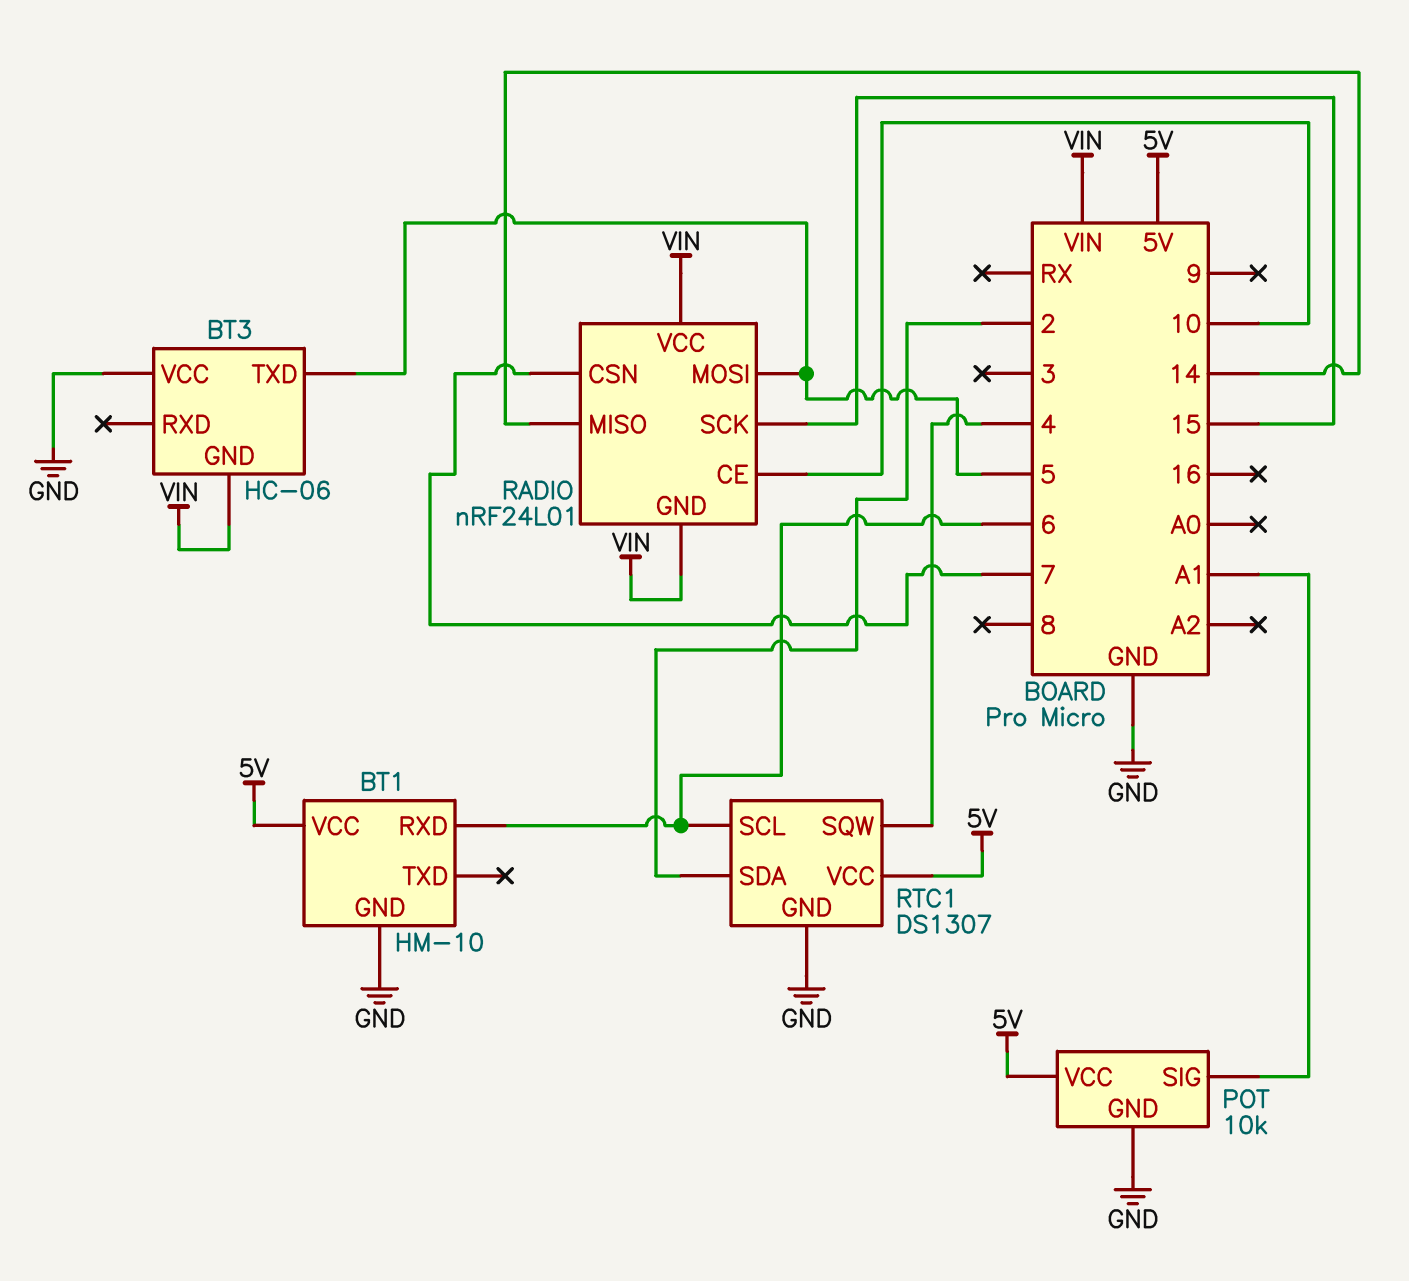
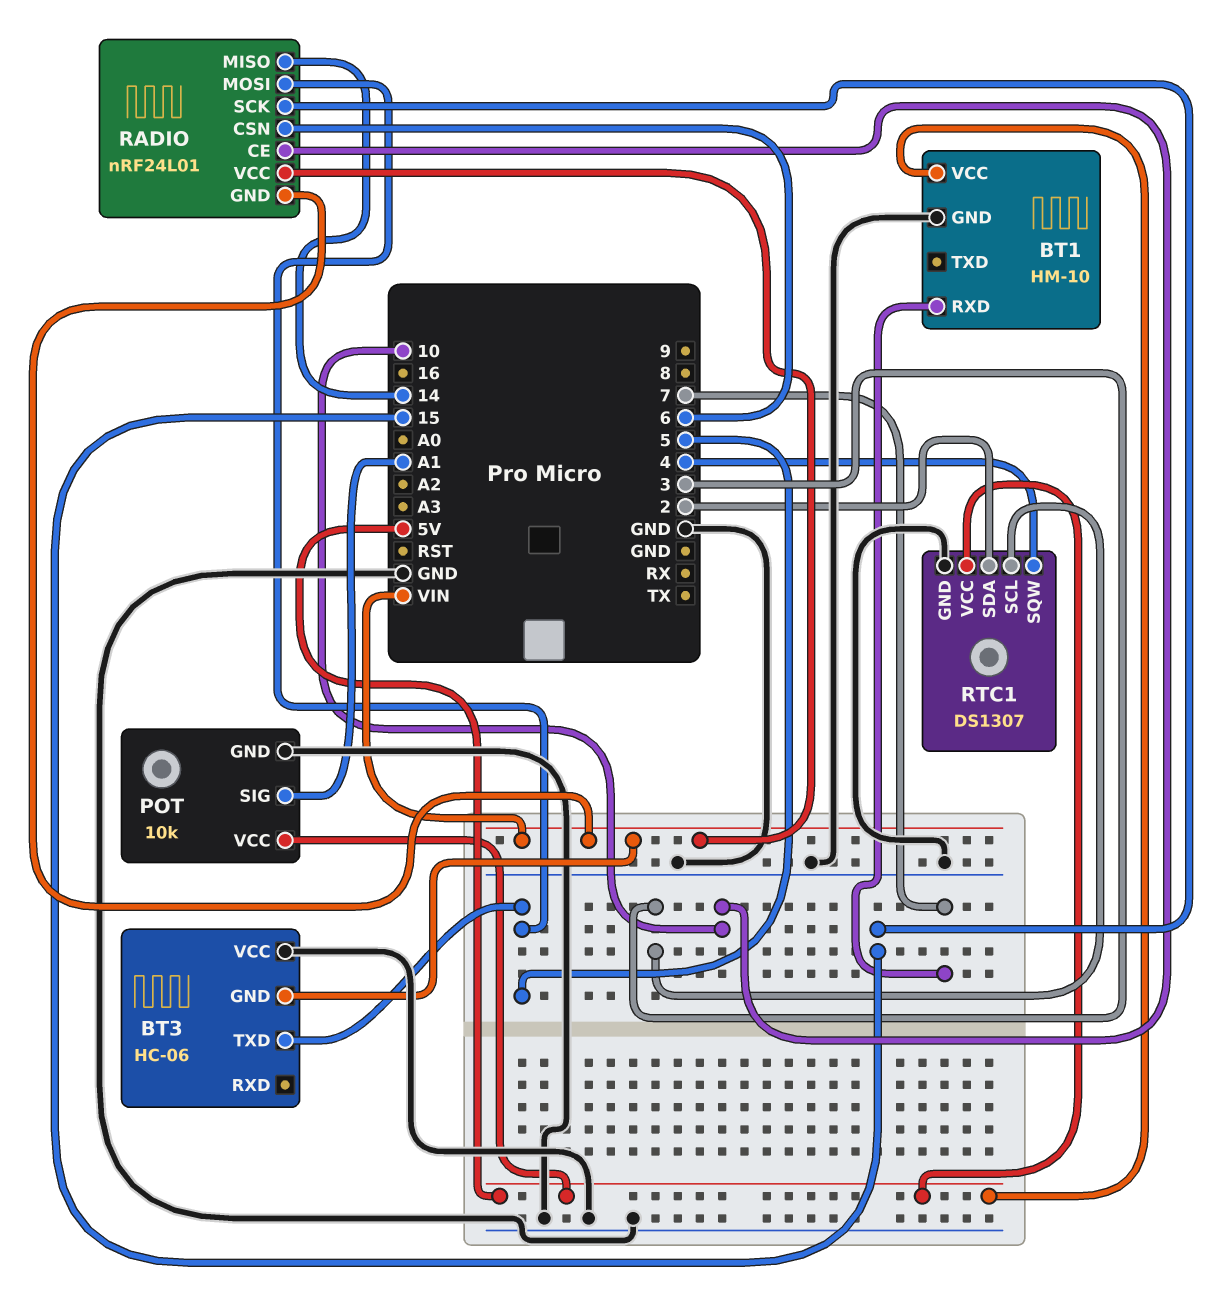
BT1 pin RXD: 6 -> 7
RADIO pin CSN: 7 -> 6
RTC1 pin SCL: 6 -> 3

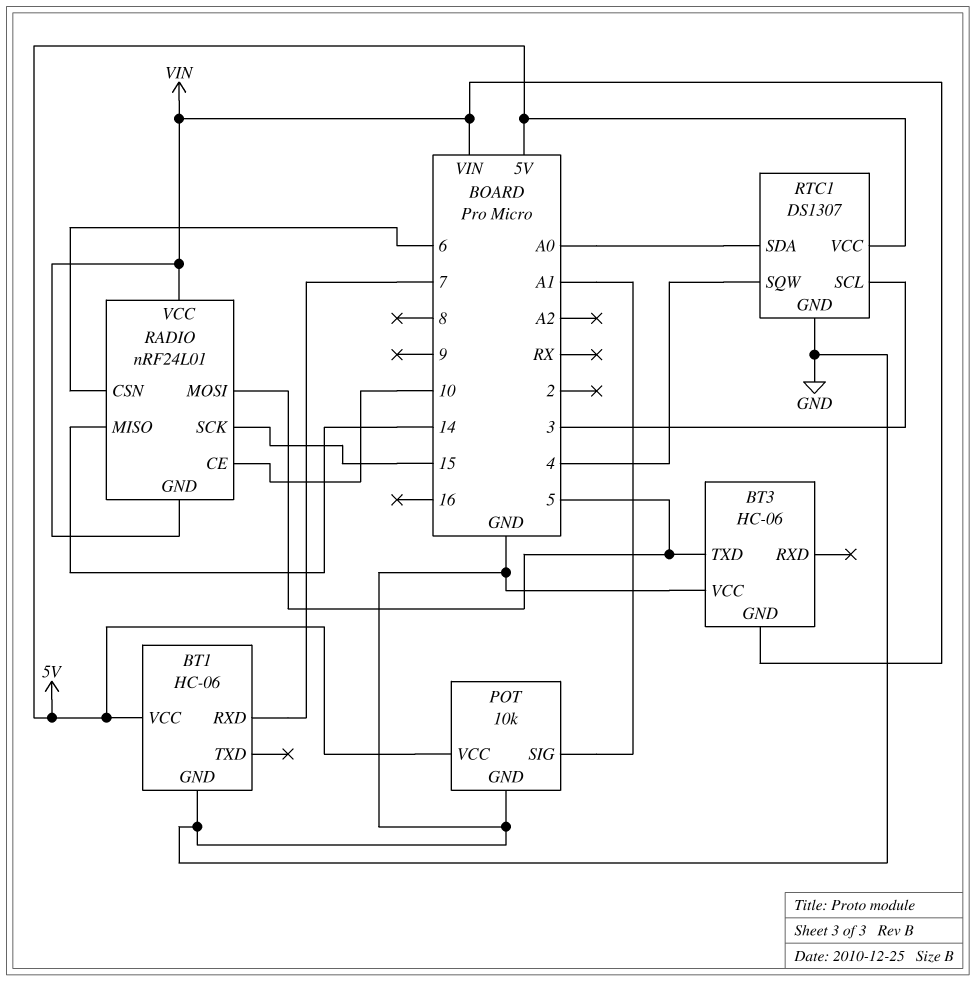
BT1: HM-10 -> HC-06
RTC1 pin SDA: 2 -> A0

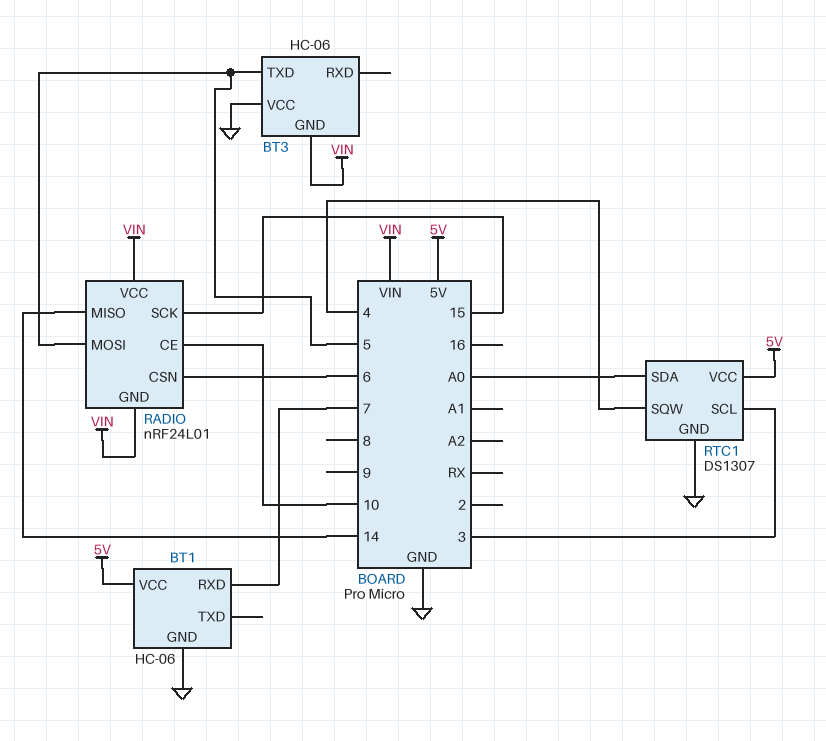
POT: 10k -> none
POT pin GND: GND -> none
POT pin SIG: A1 -> none
POT pin VCC: 5V -> none

